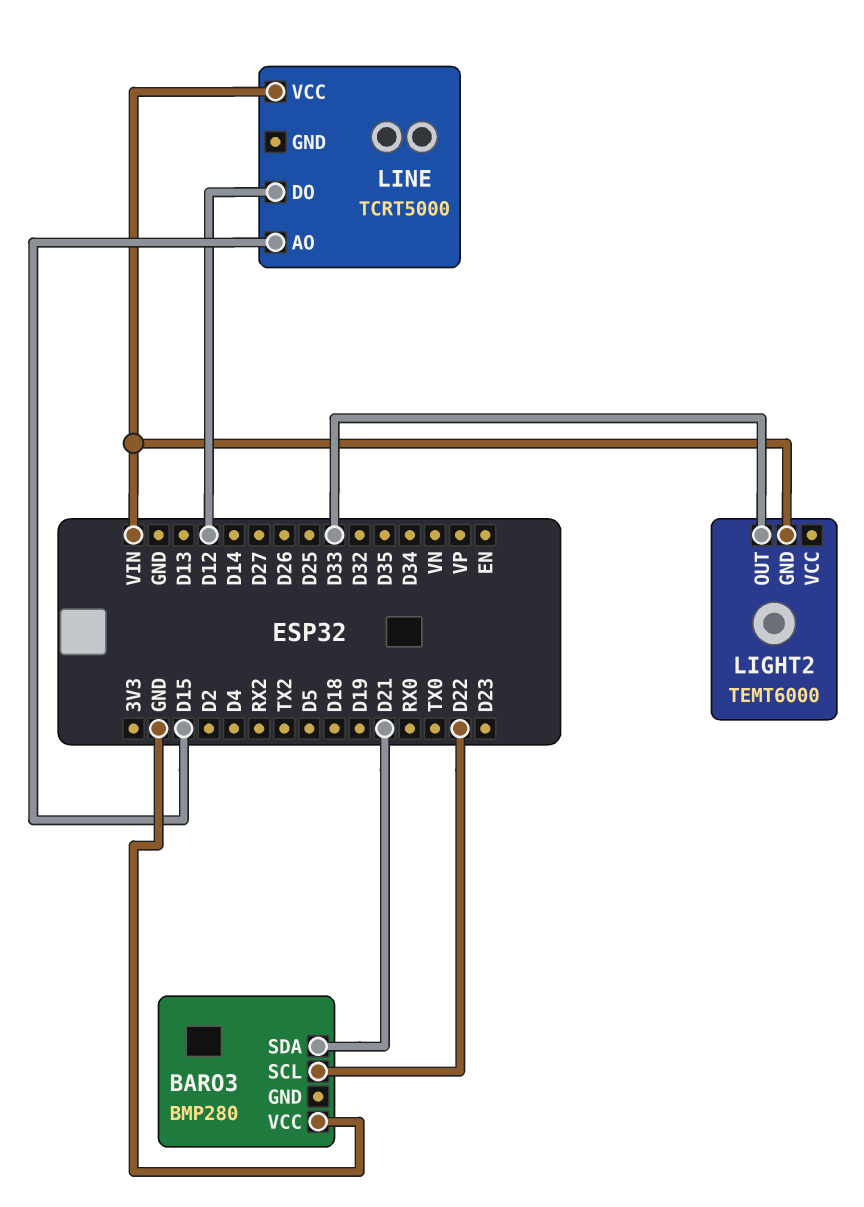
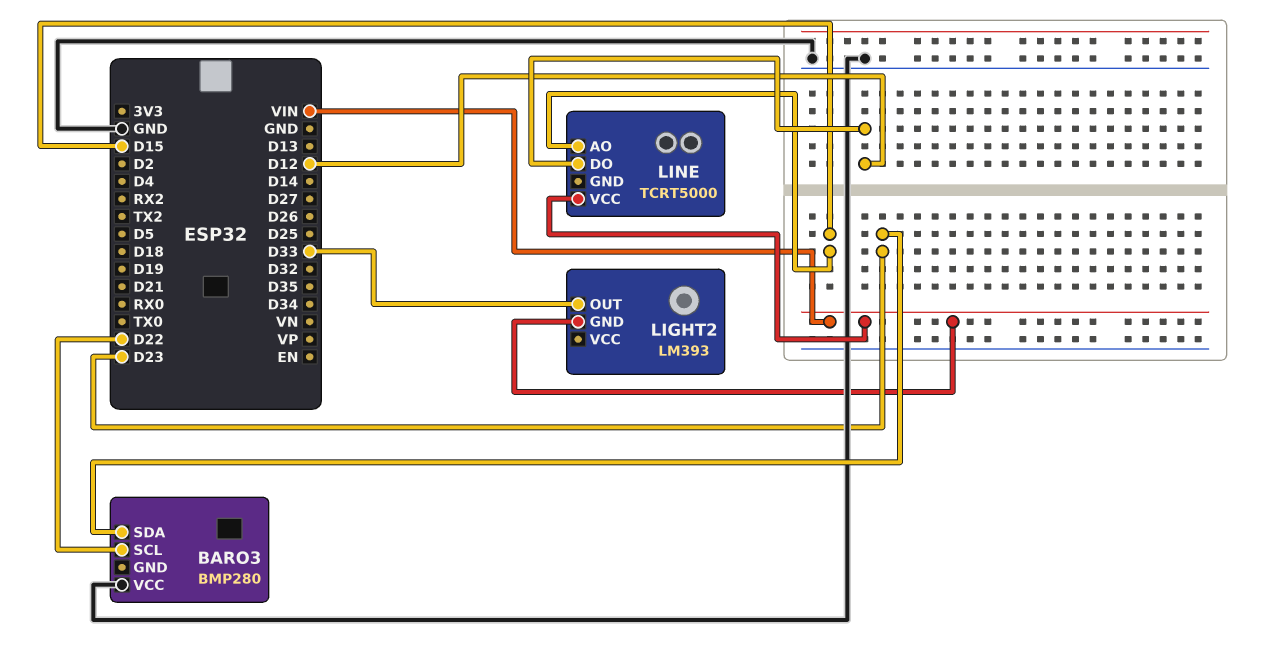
BARO3 pin SDA: D21 -> D23
LIGHT2: TEMT6000 -> LM393

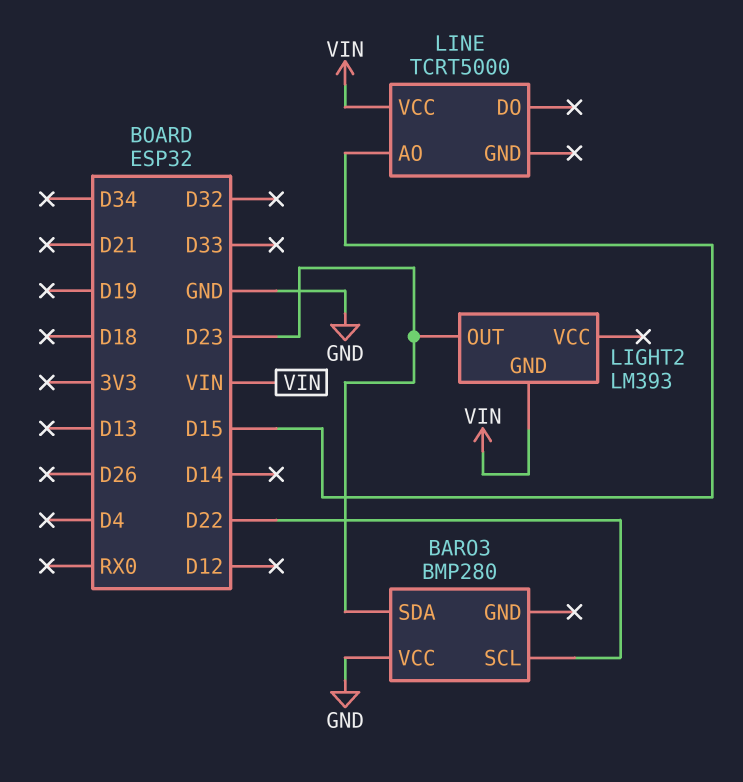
LIGHT2 pin OUT: D33 -> D23
LINE pin DO: D12 -> none

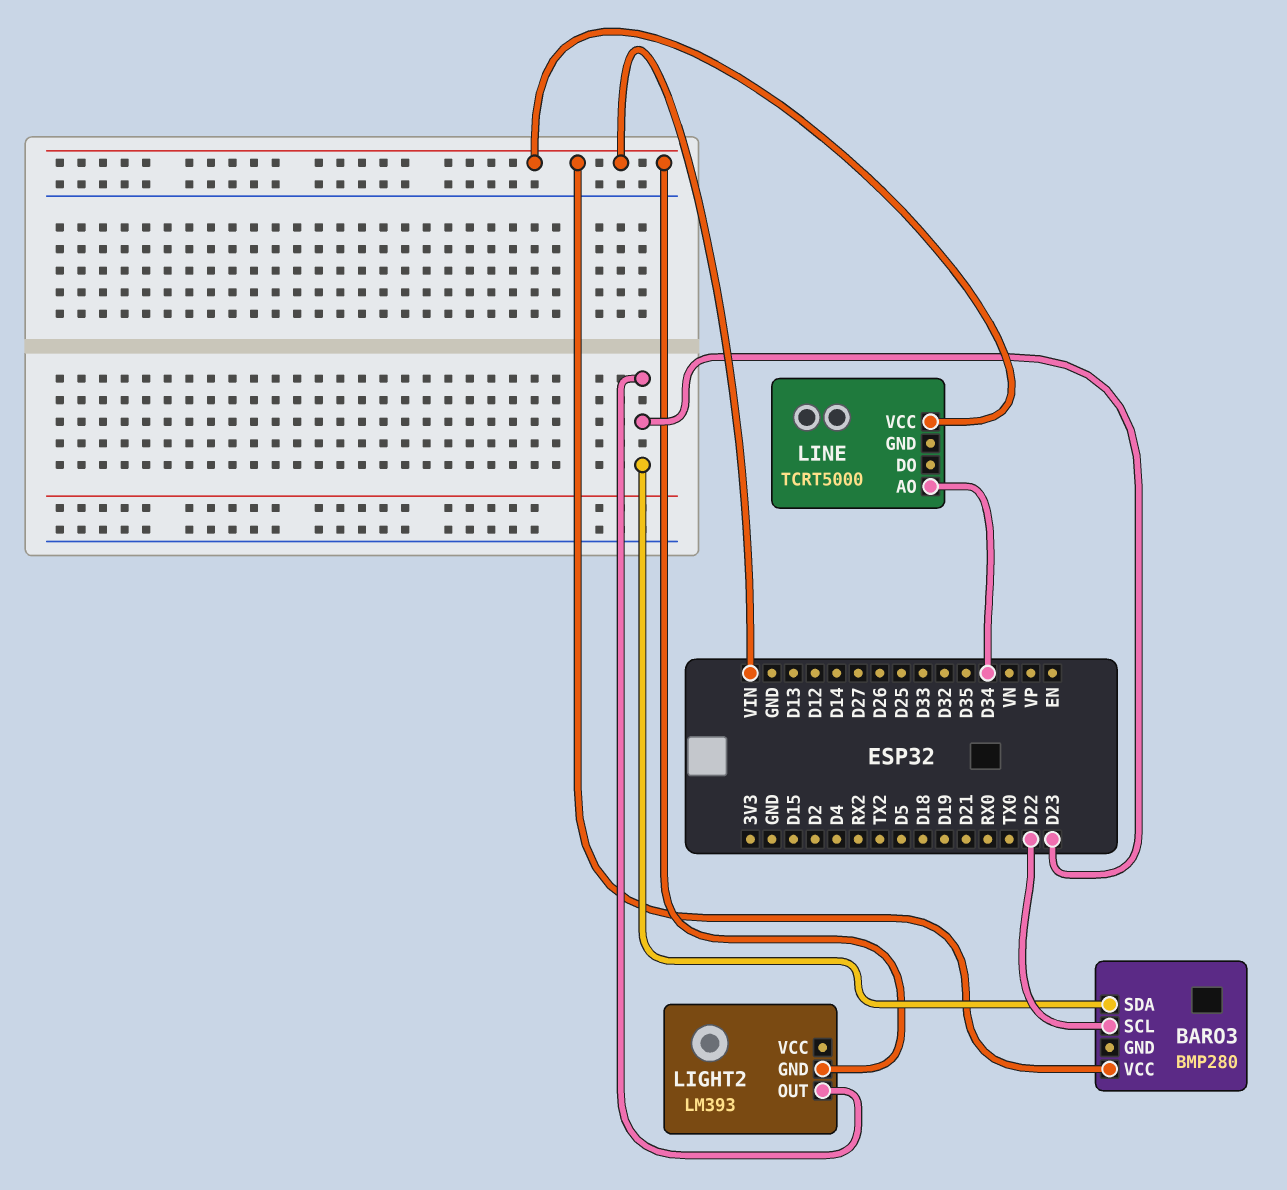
BARO3 pin VCC: GND -> VIN
LINE pin AO: D15 -> D34

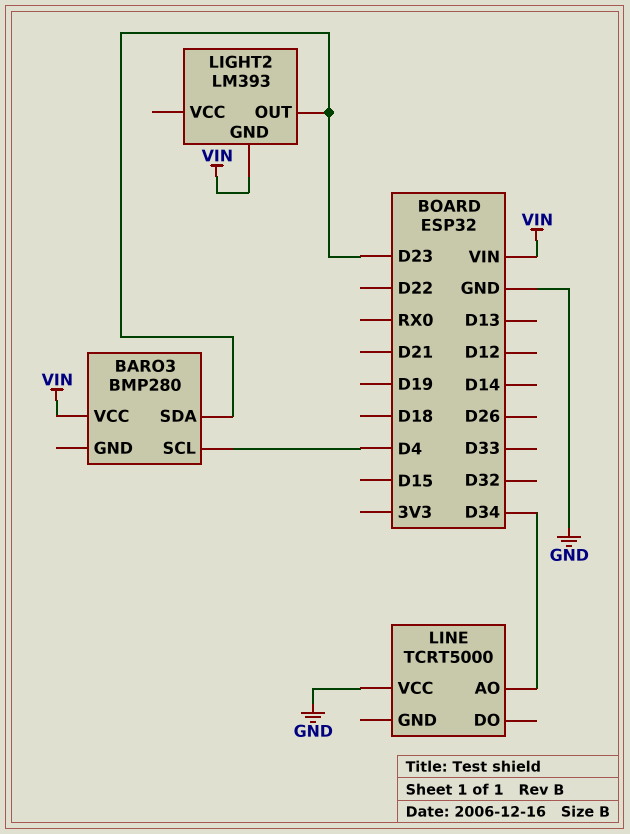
BARO3 pin SCL: D22 -> D4
LINE pin VCC: VIN -> GND

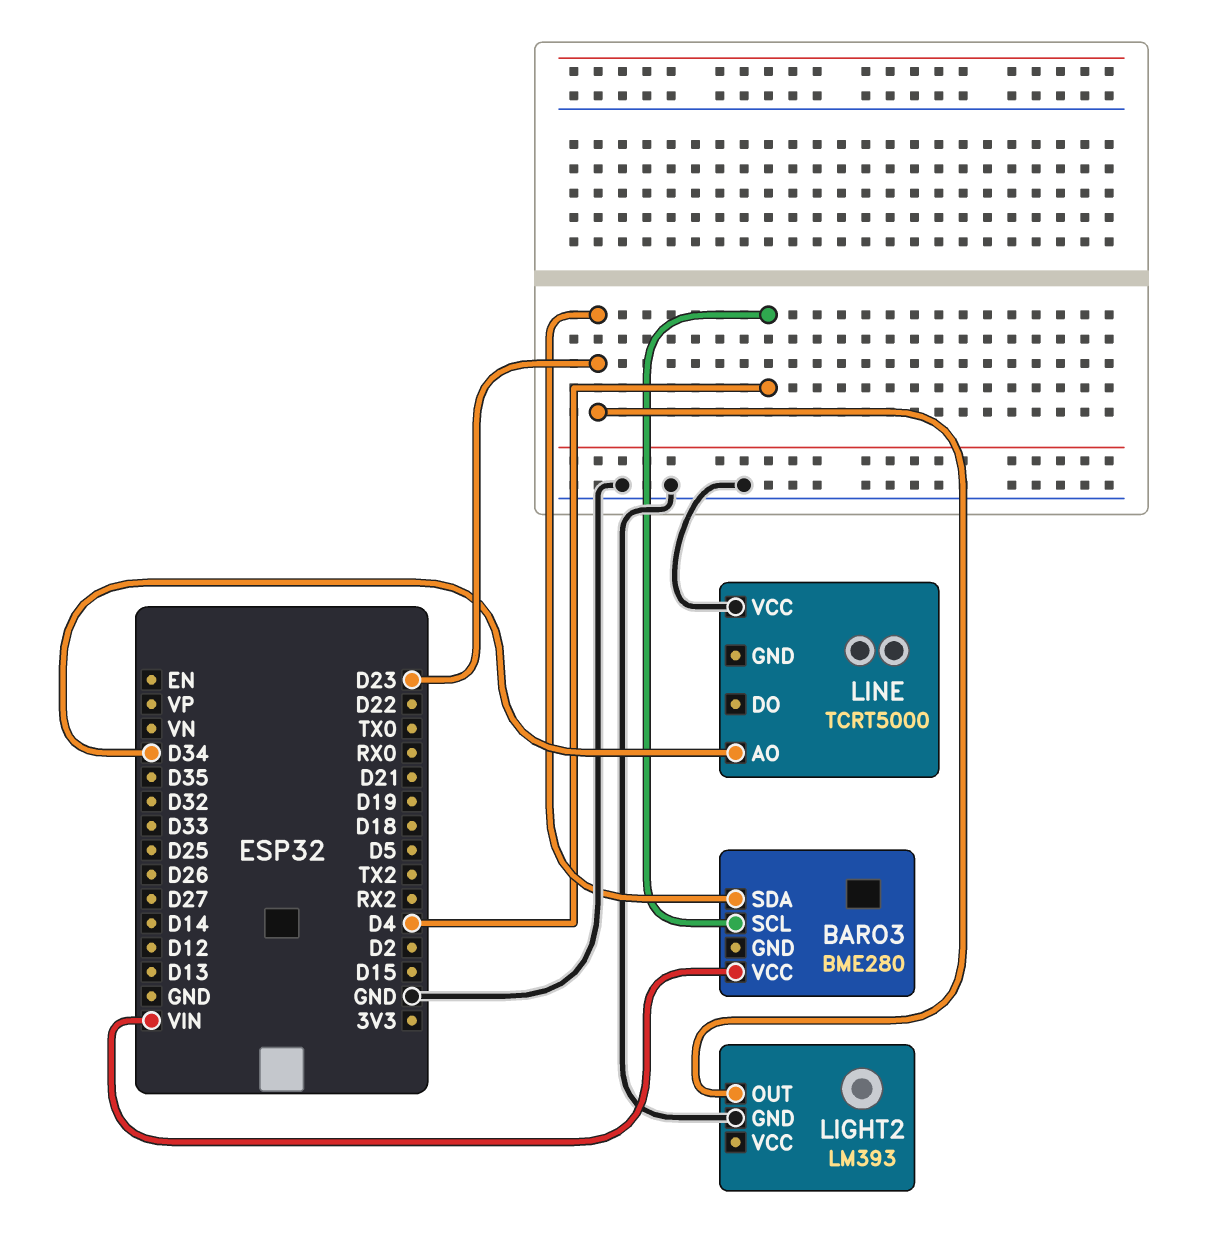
BARO3: BMP280 -> BME280
LIGHT2 pin GND: VIN -> GND

